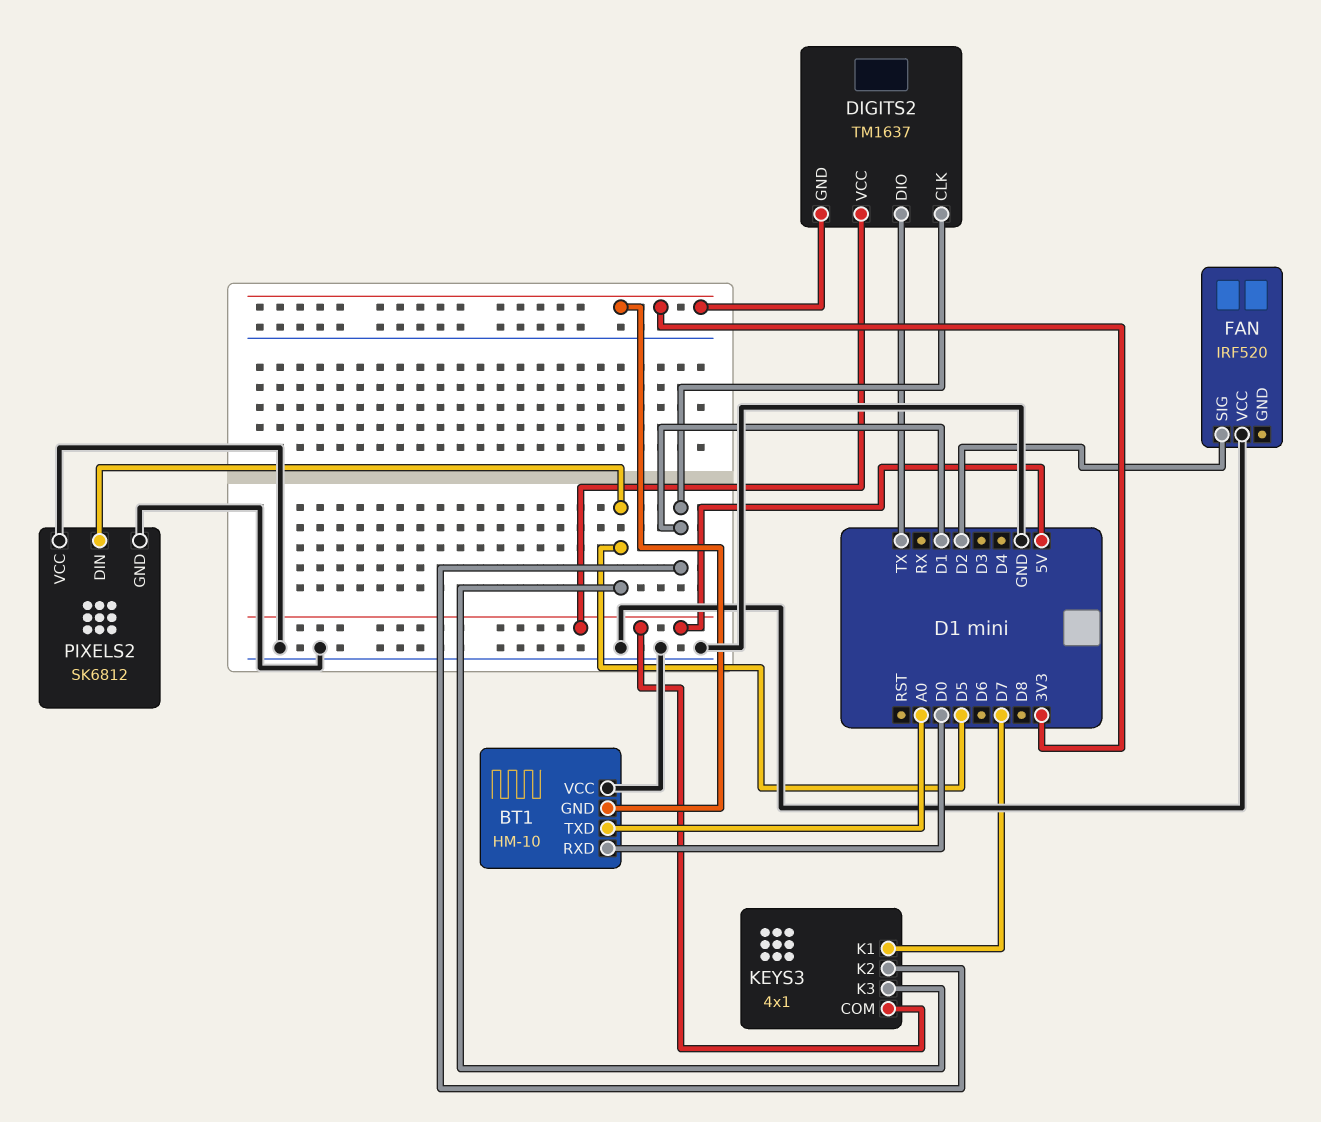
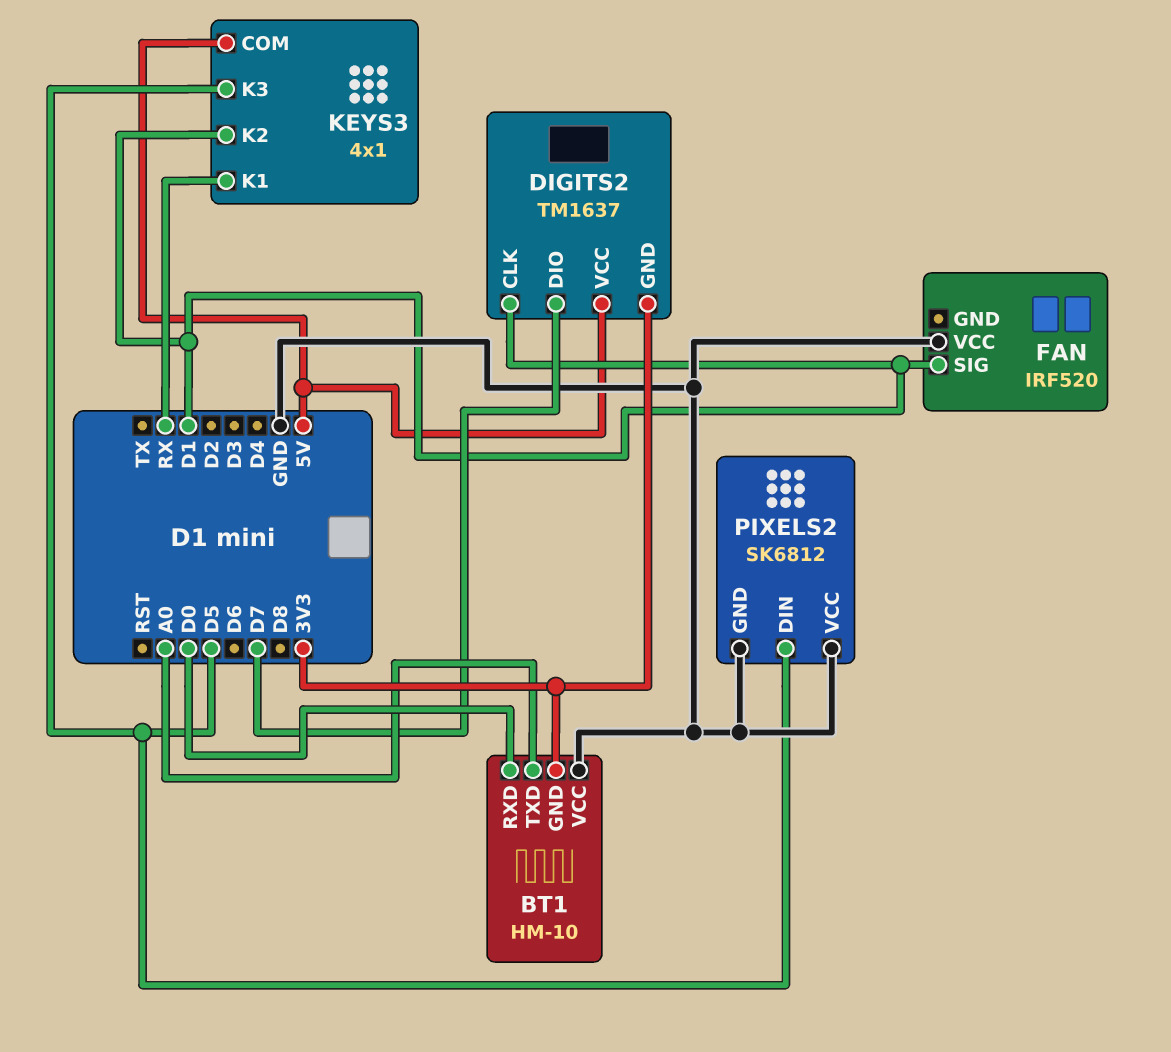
DIGITS2 pin DIO: TX -> D7
FAN pin SIG: D2 -> D1
KEYS3 pin K1: D7 -> RX

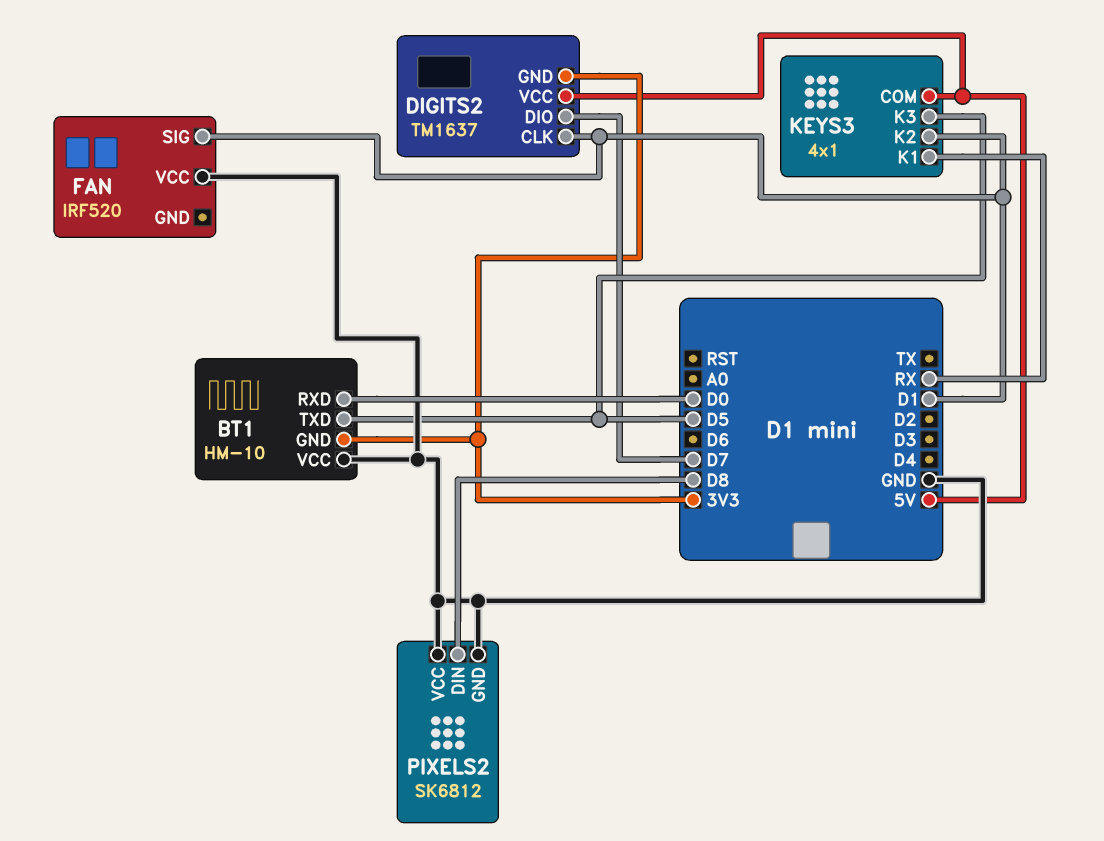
BT1 pin TXD: A0 -> D5
PIXELS2 pin DIN: D5 -> D8

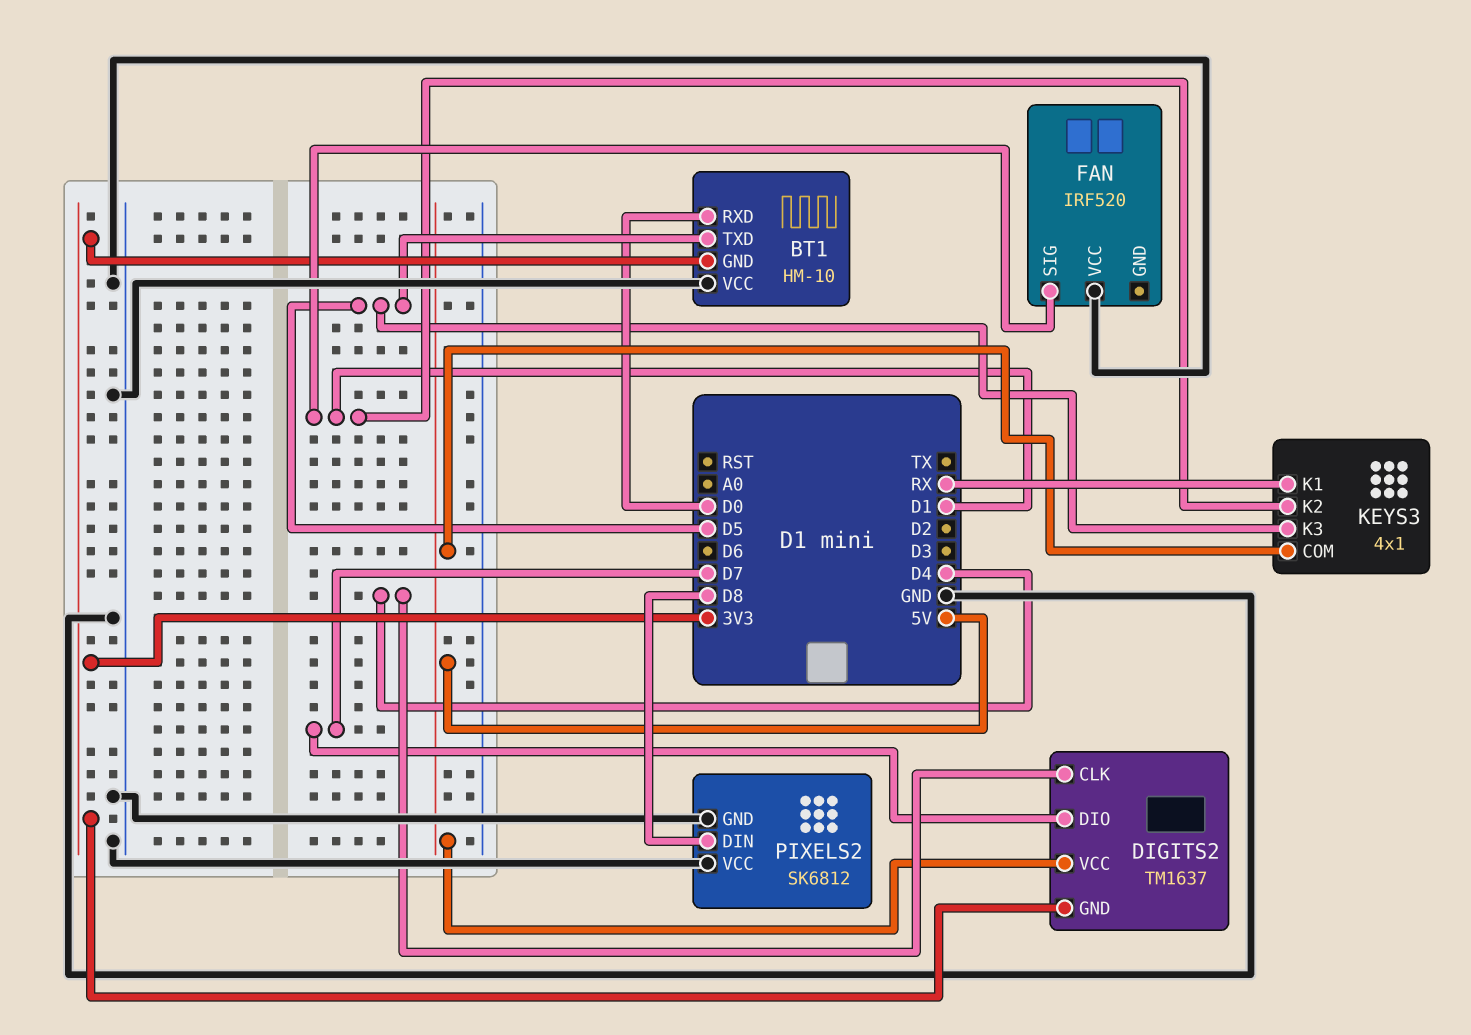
DIGITS2 pin CLK: D1 -> D4

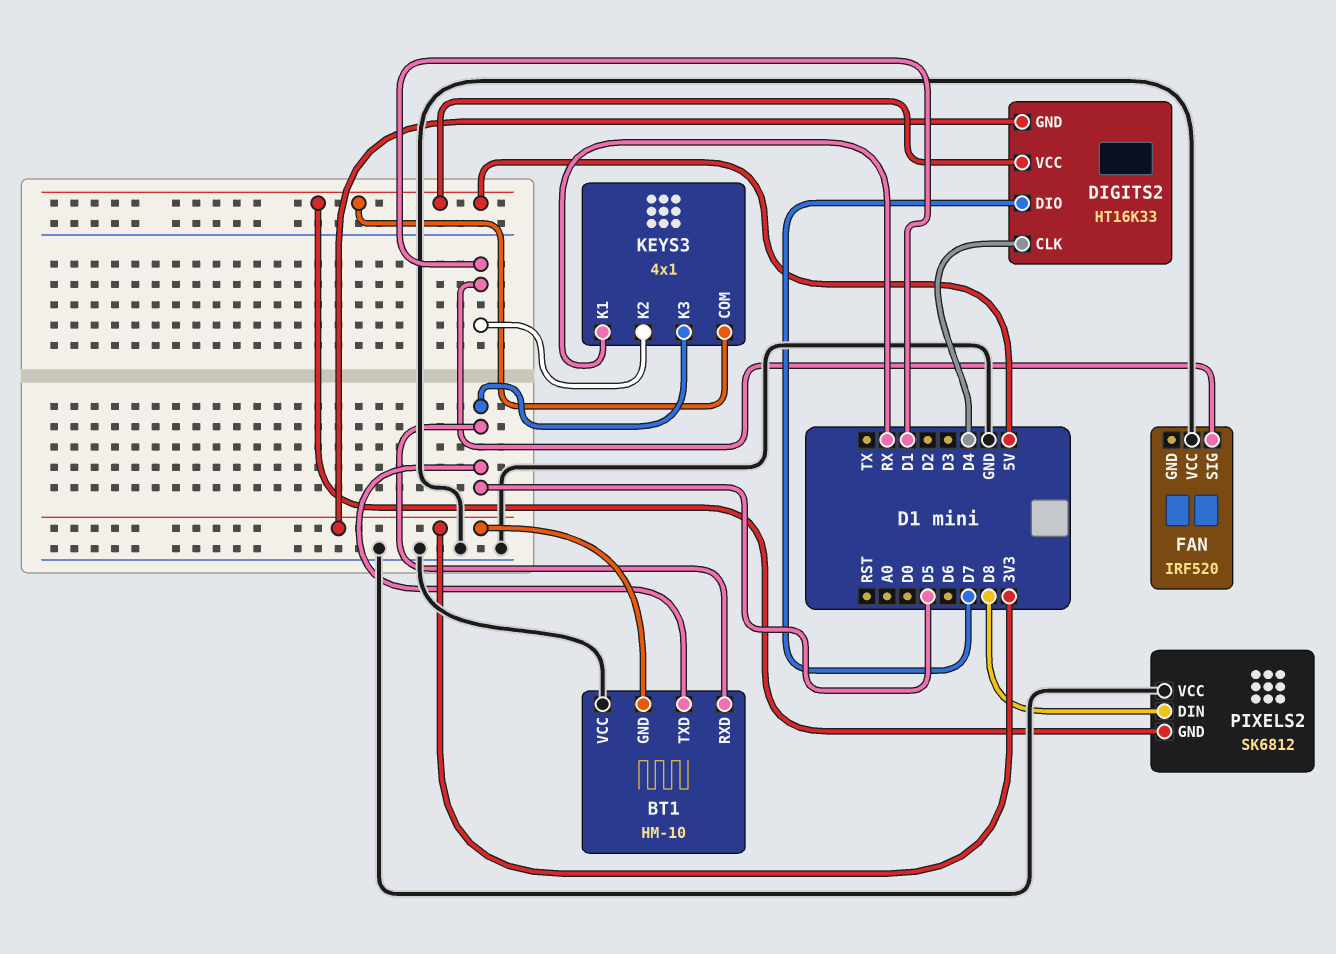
BT1 pin RXD: D0 -> D5
DIGITS2: TM1637 -> HT16K33
PIXELS2 pin GND: GND -> 5V

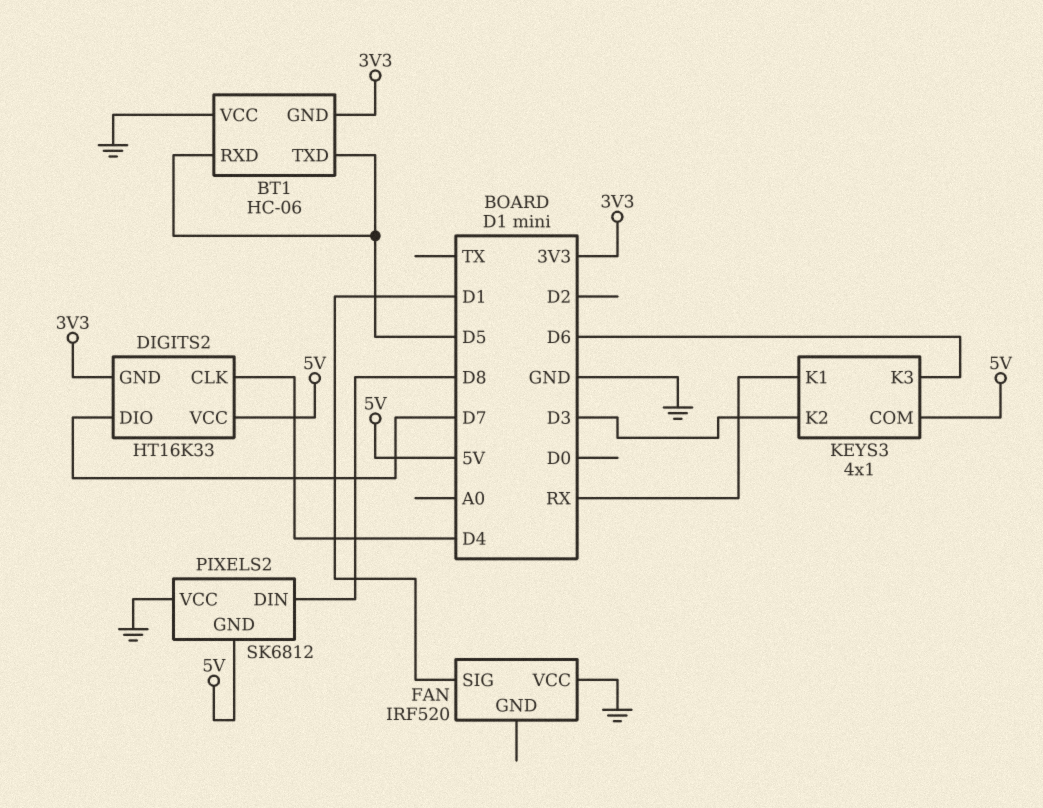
BT1: HM-10 -> HC-06
KEYS3 pin K2: D1 -> D3
KEYS3 pin K3: D5 -> D6

